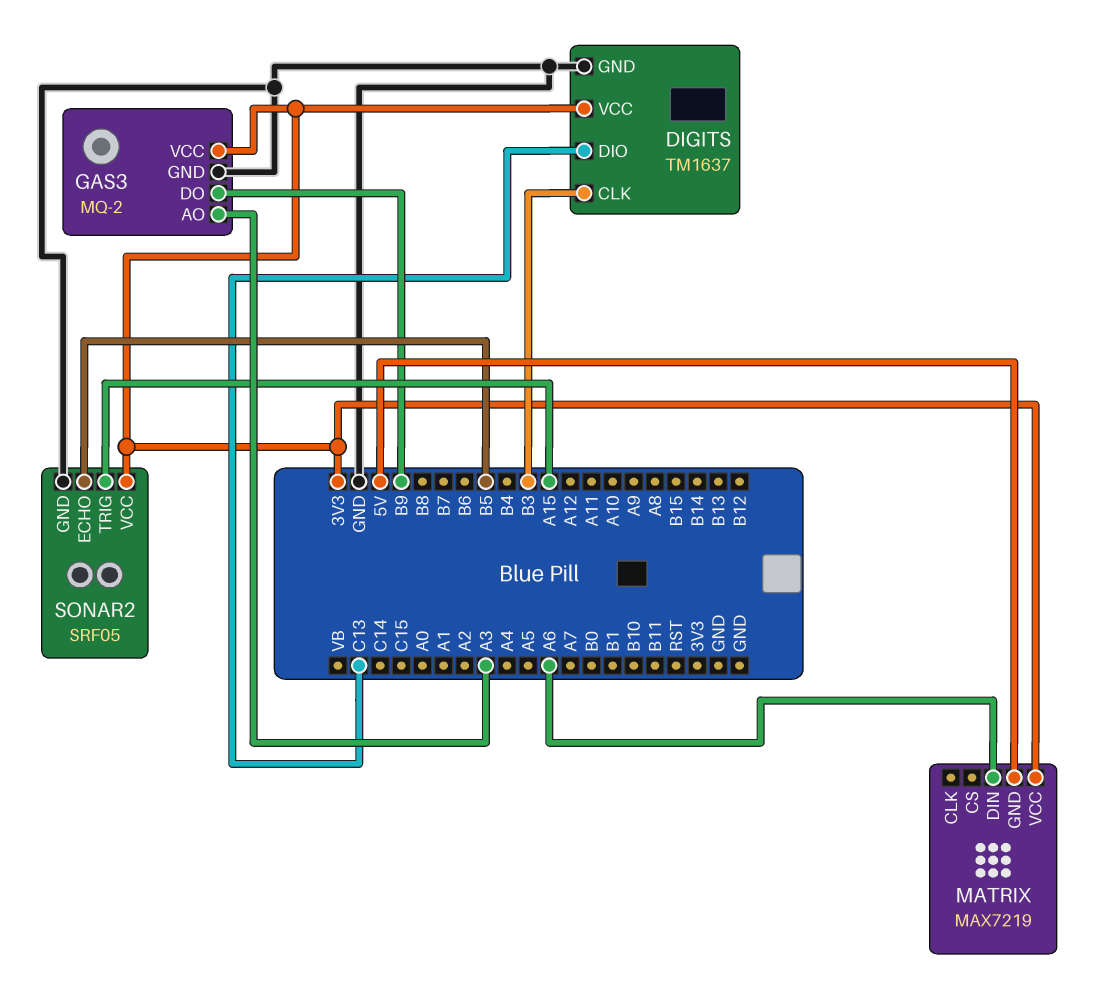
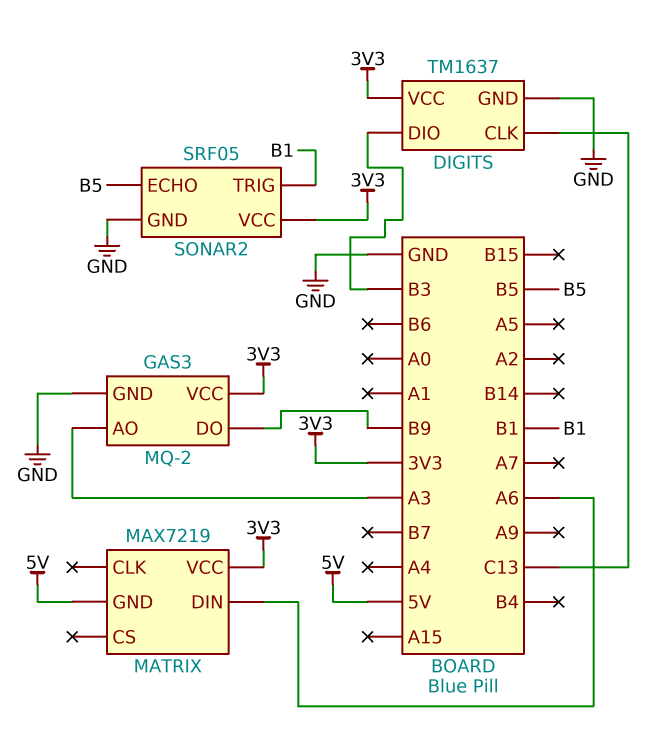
DIGITS pin CLK: B3 -> C13
DIGITS pin DIO: C13 -> B3
SONAR2 pin TRIG: A15 -> B1

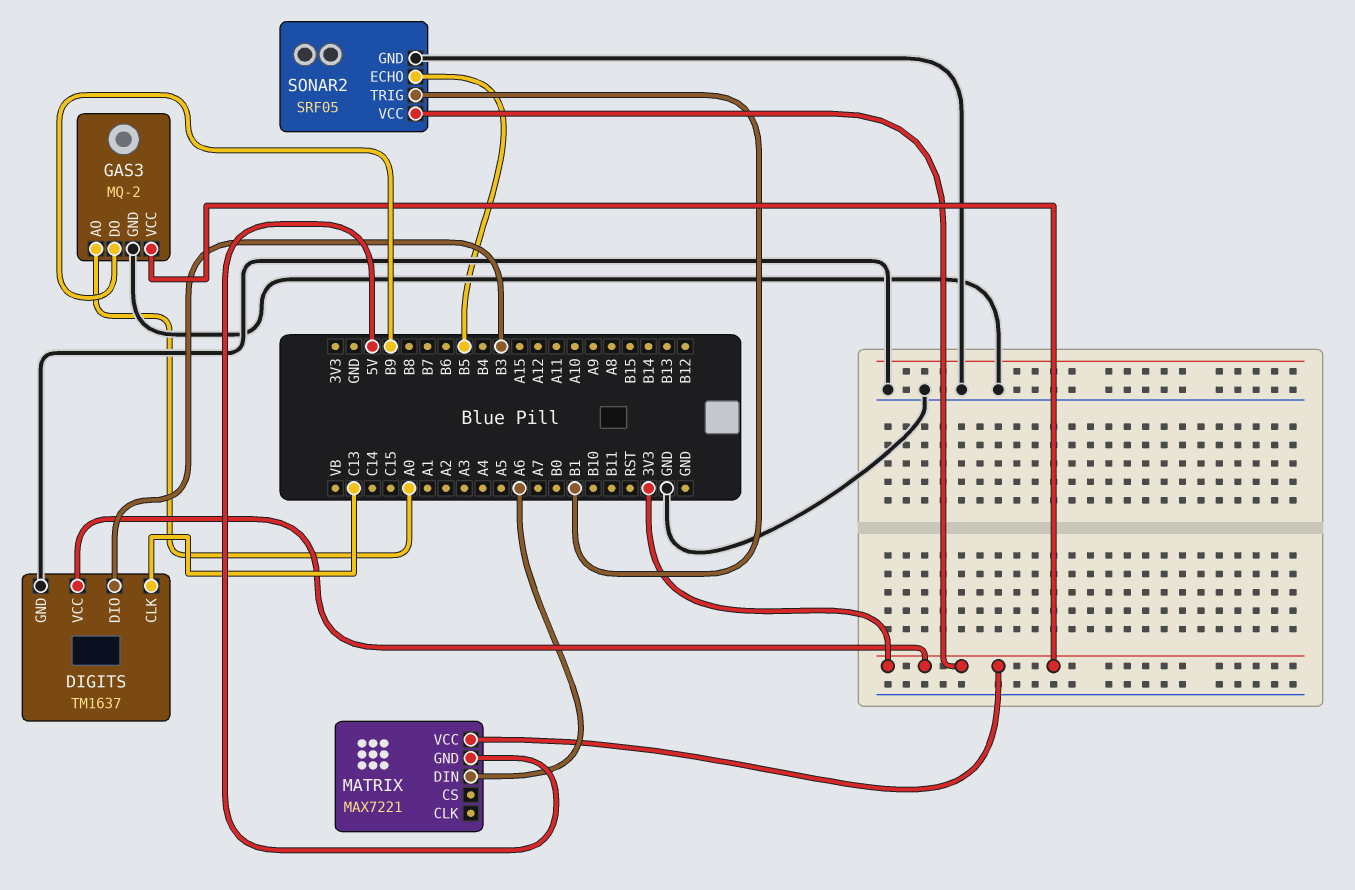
GAS3 pin AO: A3 -> A0
MATRIX: MAX7219 -> MAX7221

